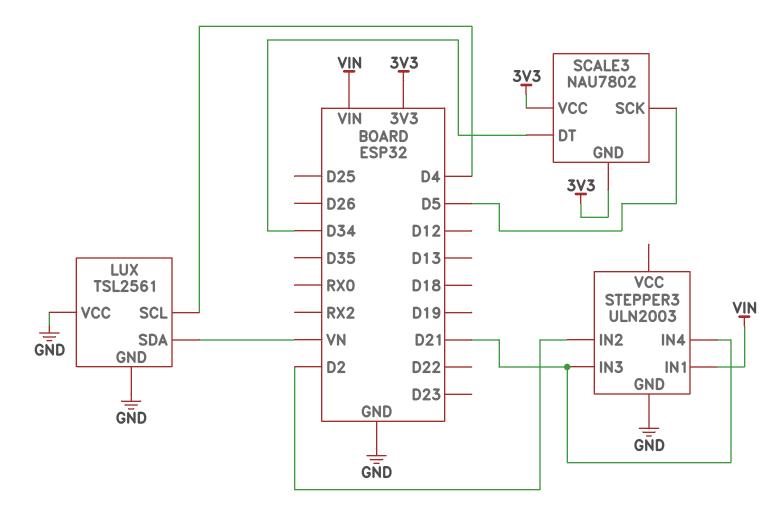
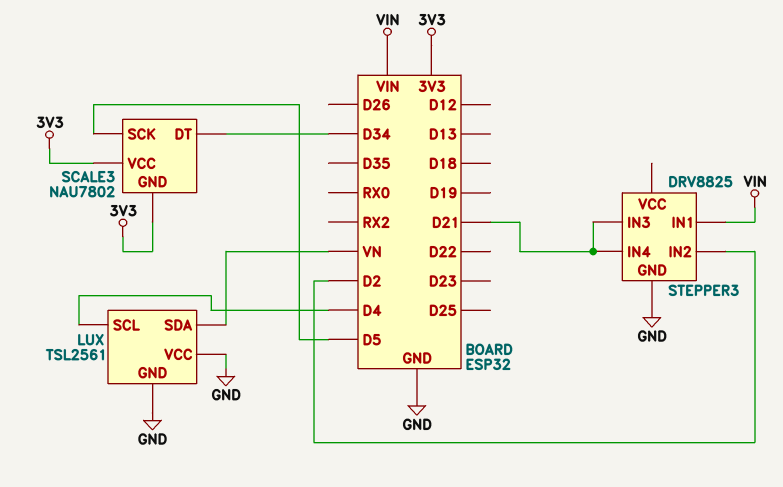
STEPPER3: ULN2003 -> DRV8825

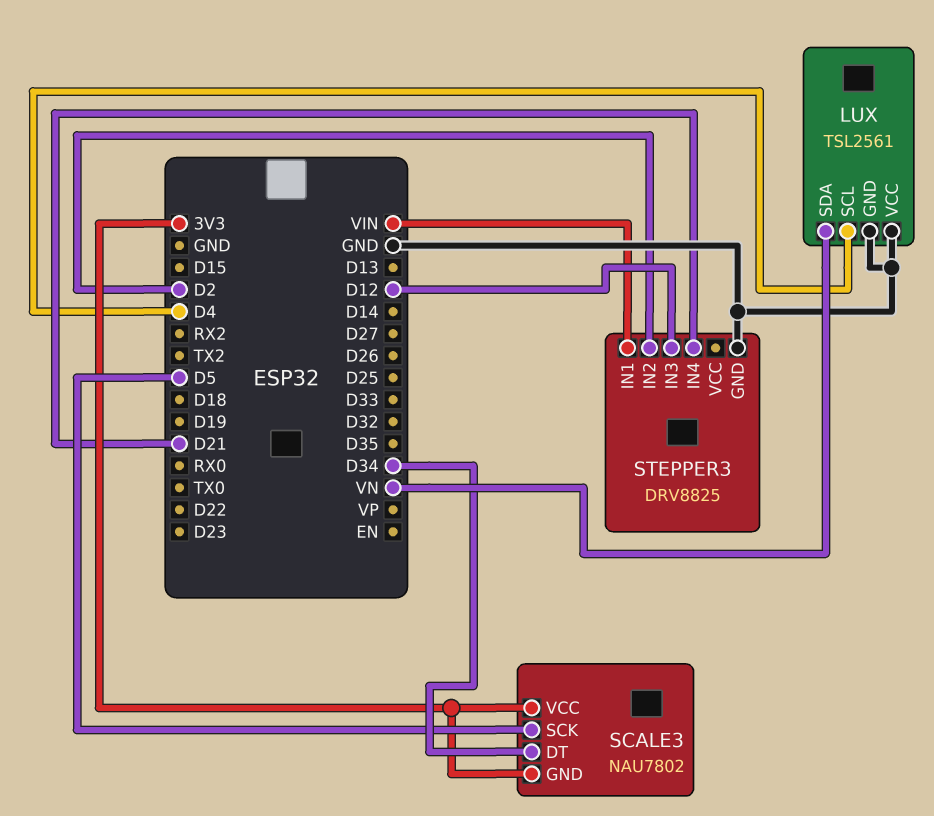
STEPPER3 pin IN3: D21 -> D12

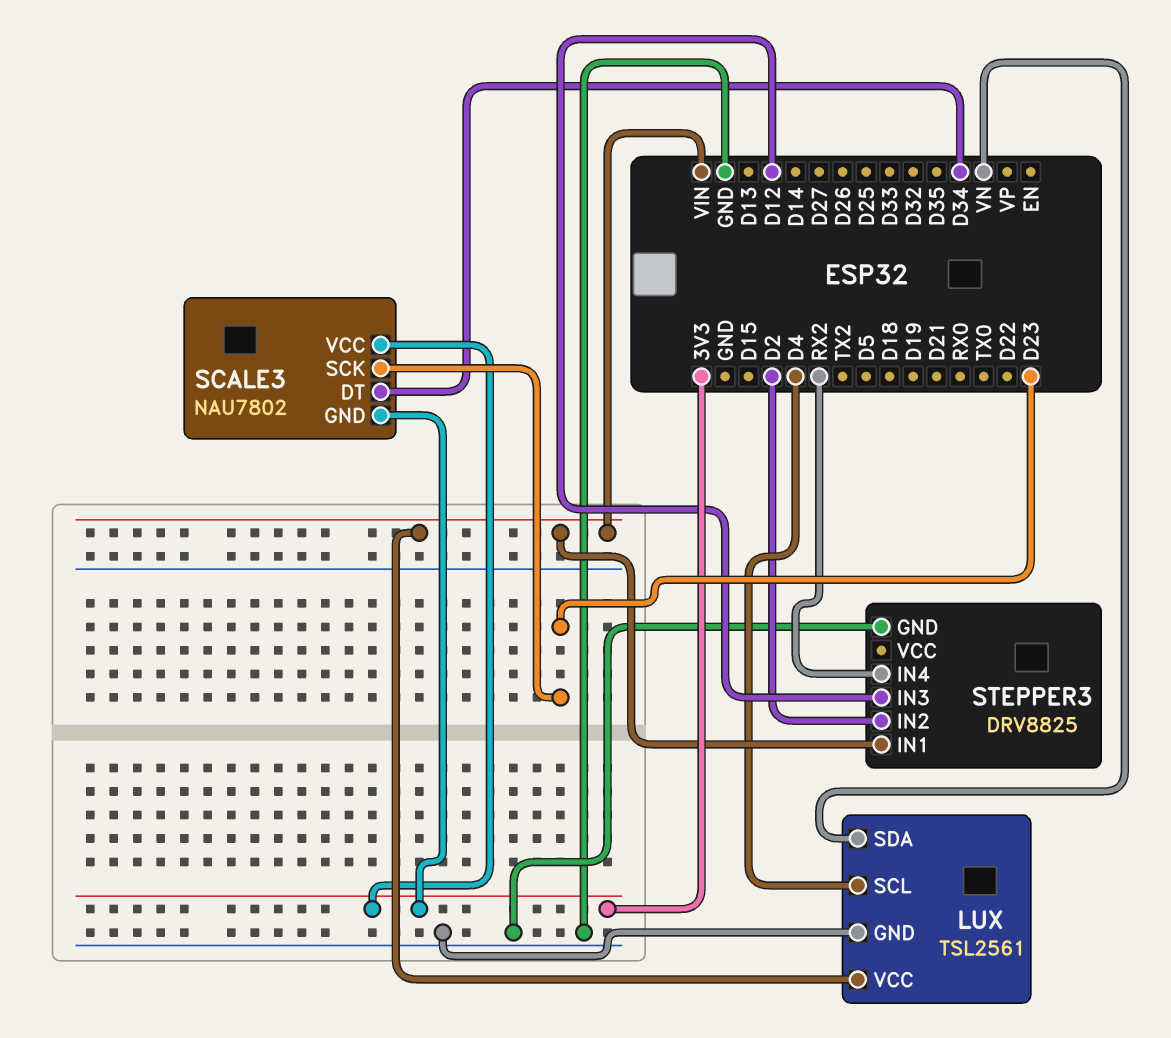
LUX pin VCC: GND -> VIN
SCALE3 pin SCK: D5 -> D23
STEPPER3 pin IN4: D21 -> RX2

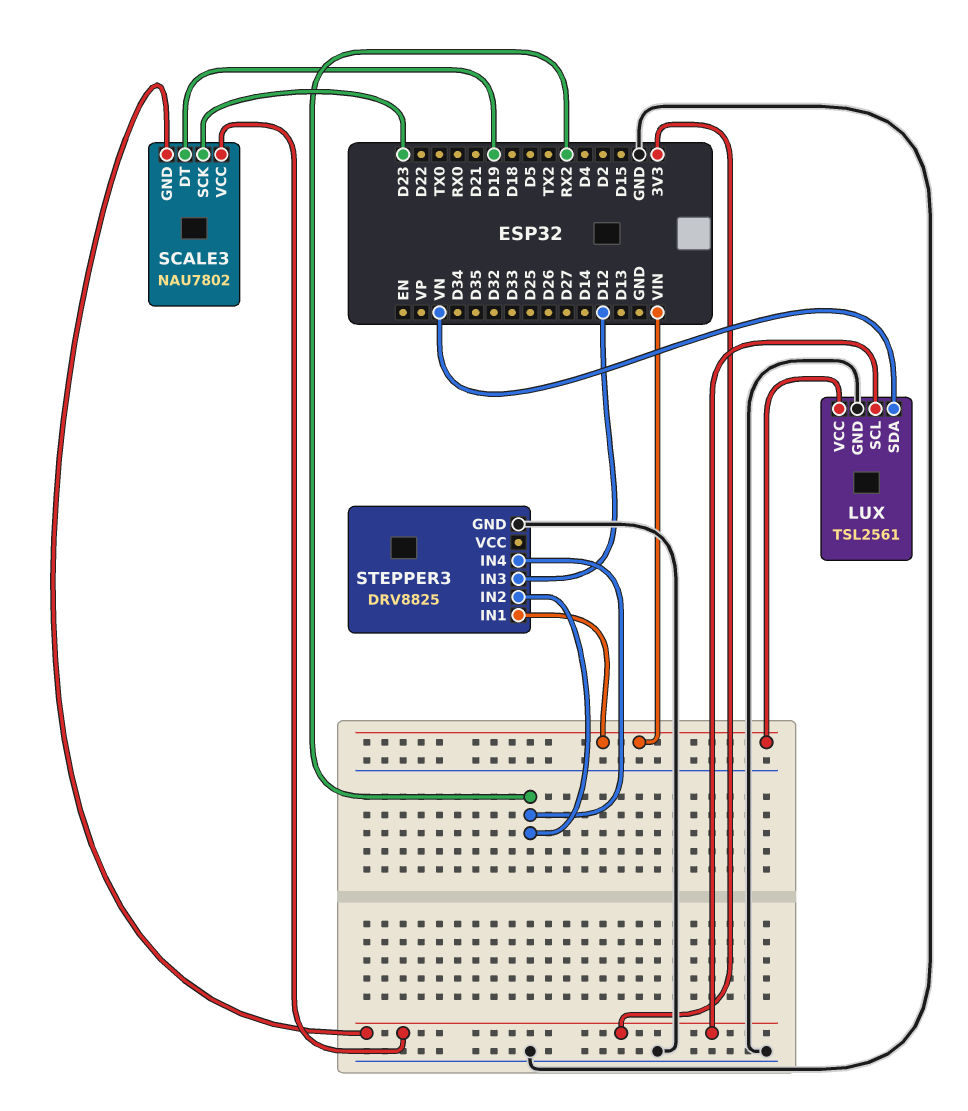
LUX pin SCL: D4 -> 3V3
SCALE3 pin DT: D34 -> D19
STEPPER3 pin IN2: D2 -> RX2

